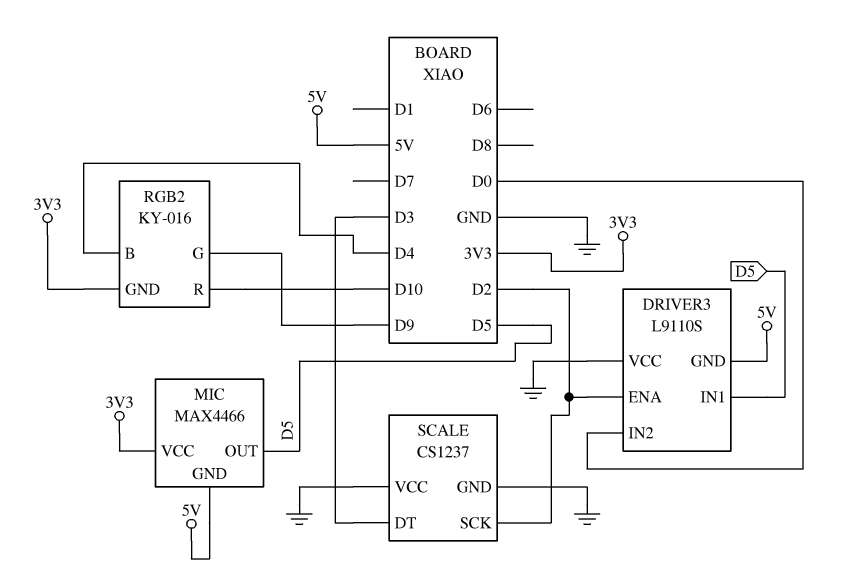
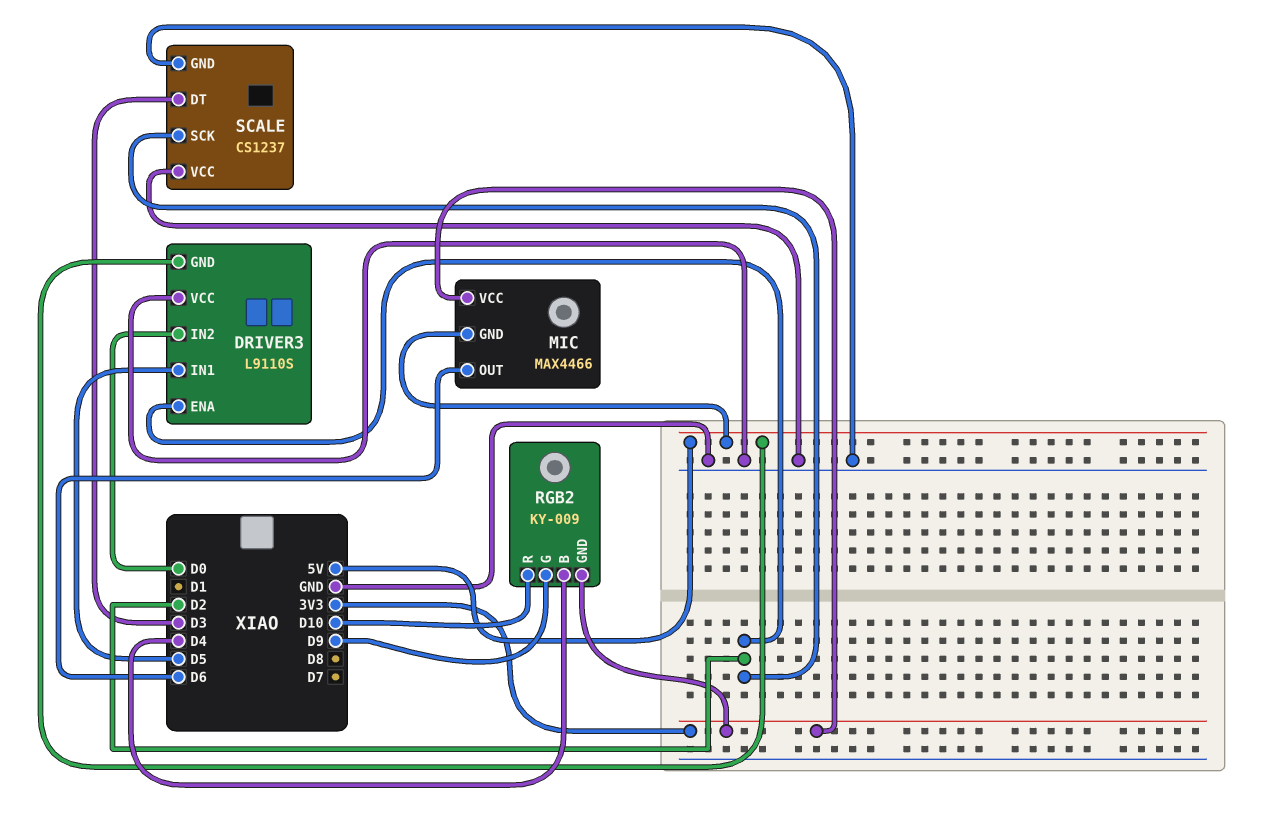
MIC pin OUT: D5 -> D6
RGB2: KY-016 -> KY-009

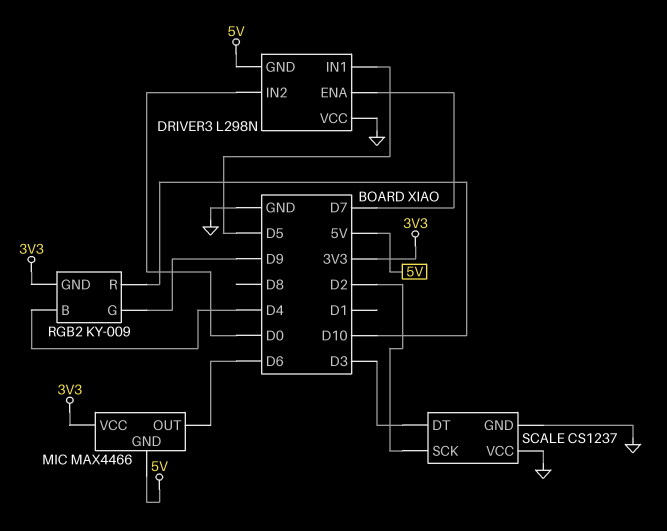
DRIVER3: L9110S -> L298N
DRIVER3 pin ENA: D2 -> D7

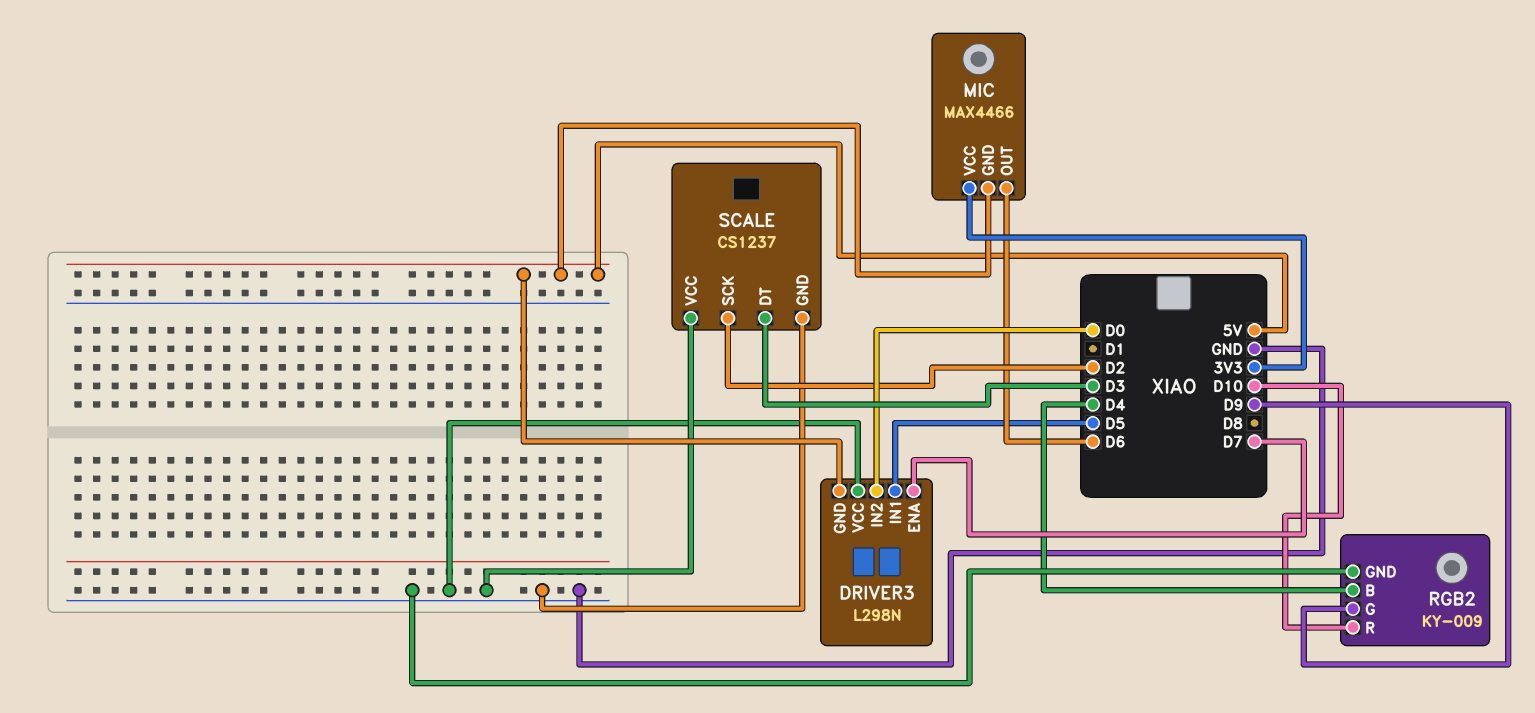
RGB2 pin GND: 3V3 -> GND

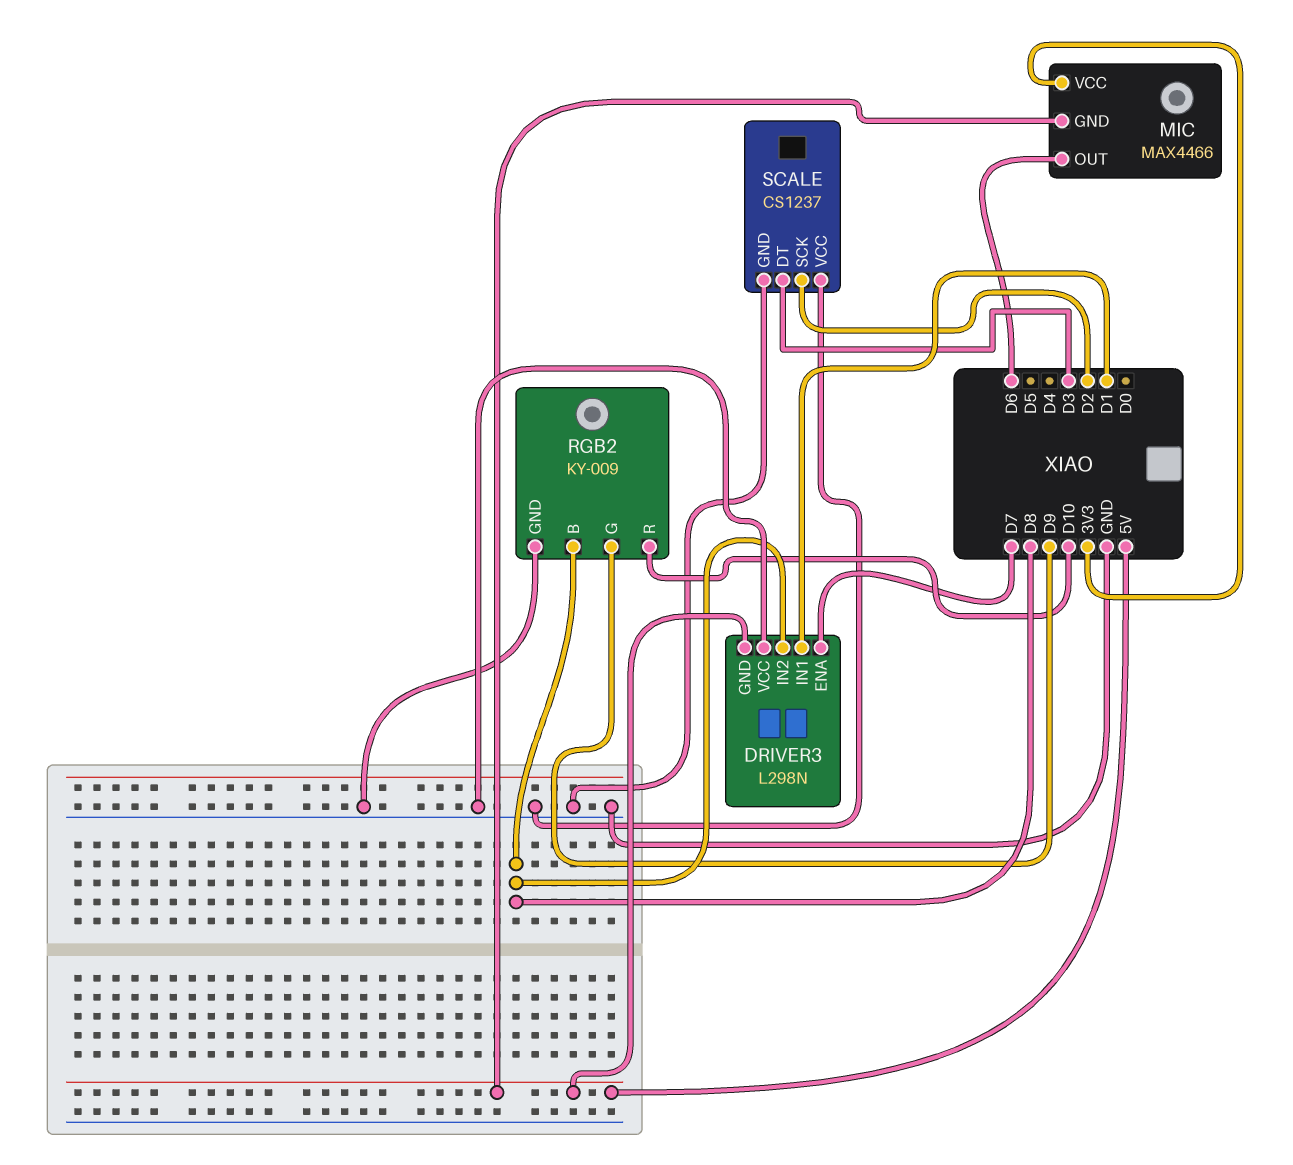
DRIVER3 pin IN1: D5 -> D1
DRIVER3 pin IN2: D0 -> D8
RGB2 pin B: D4 -> D8

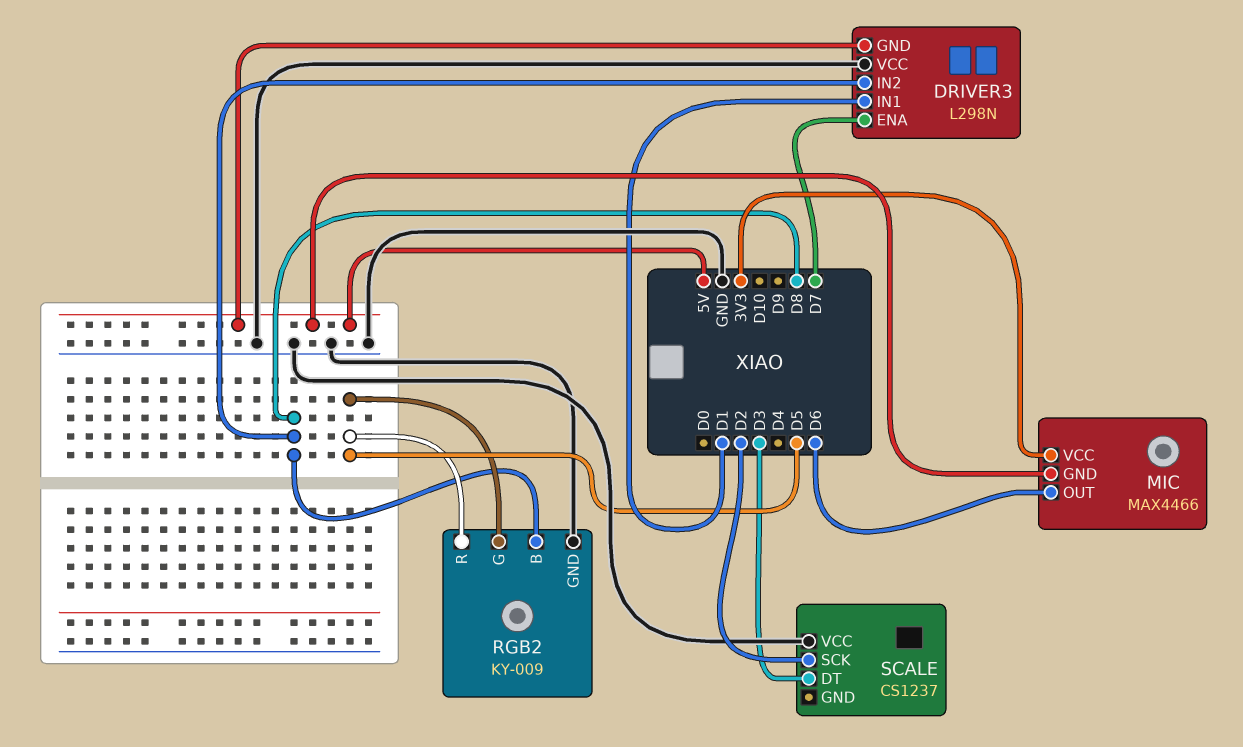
RGB2 pin G: D9 -> D5
RGB2 pin R: D10 -> D5
SCALE pin GND: GND -> none

